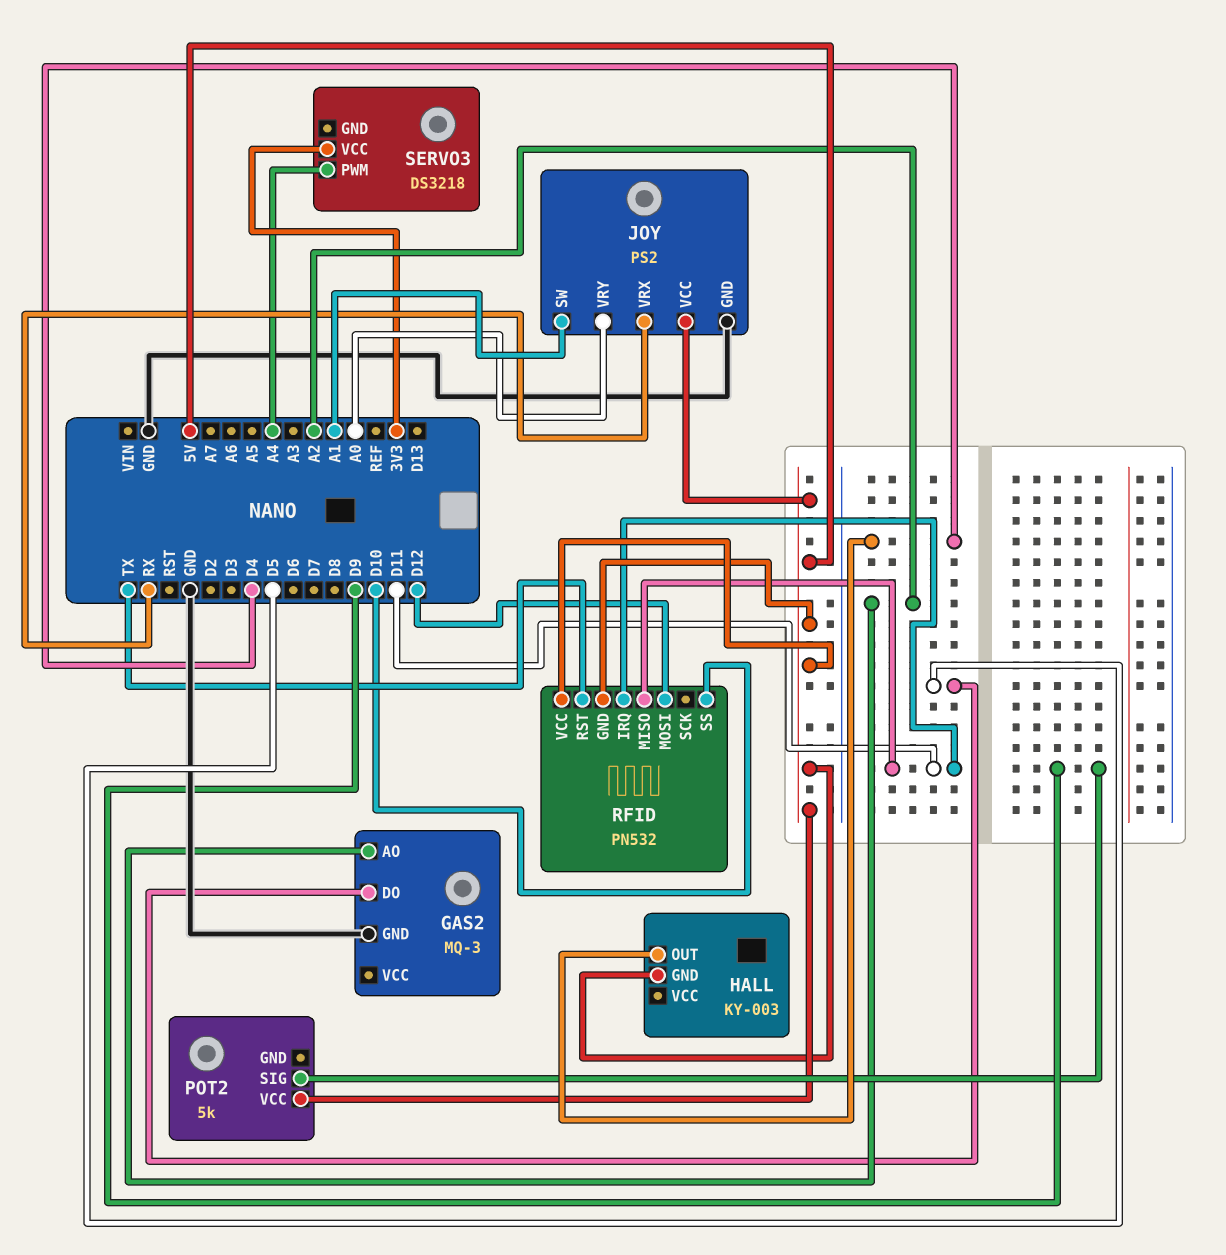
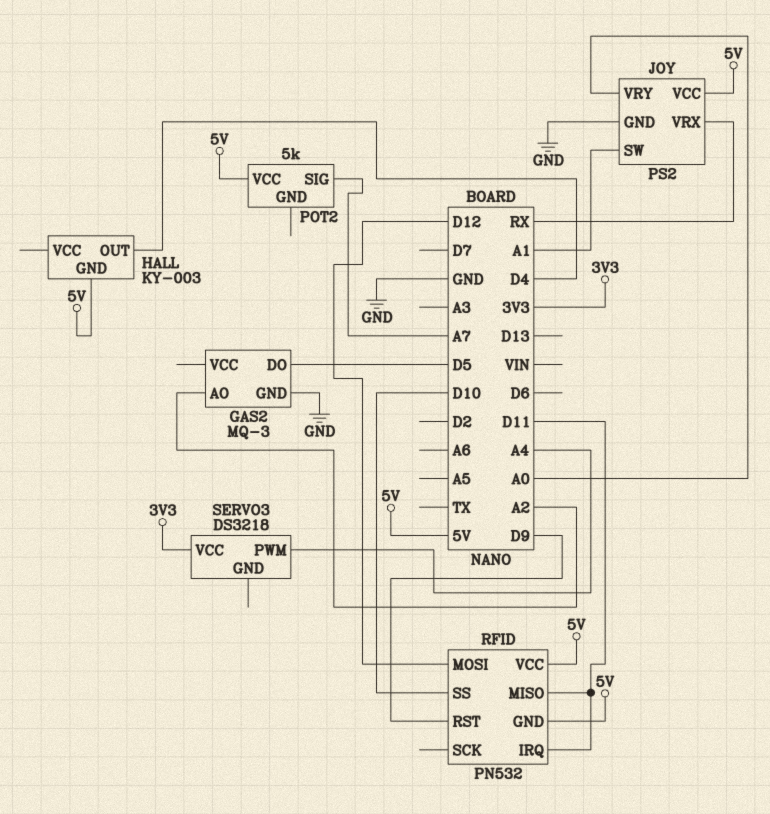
POT2 pin SIG: D9 -> A7
RFID pin RST: TX -> D9

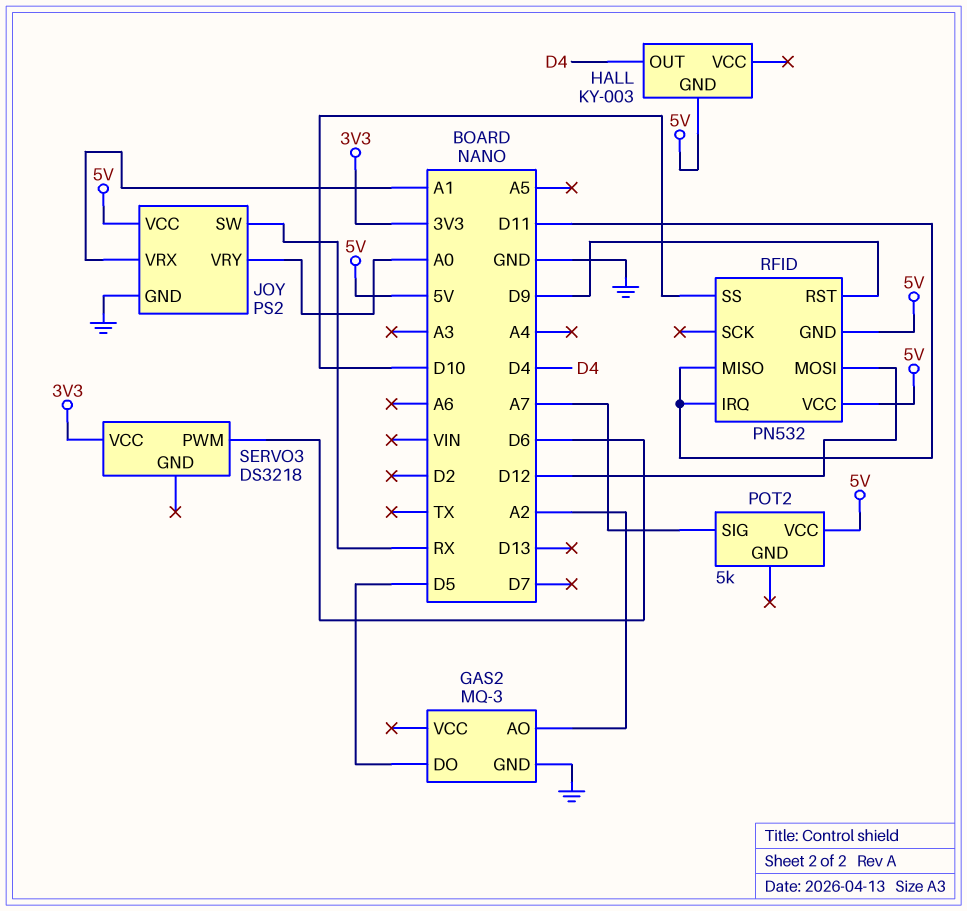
JOY pin SW: A1 -> RX
JOY pin VRX: RX -> A1
SERVO3 pin PWM: A4 -> D6

